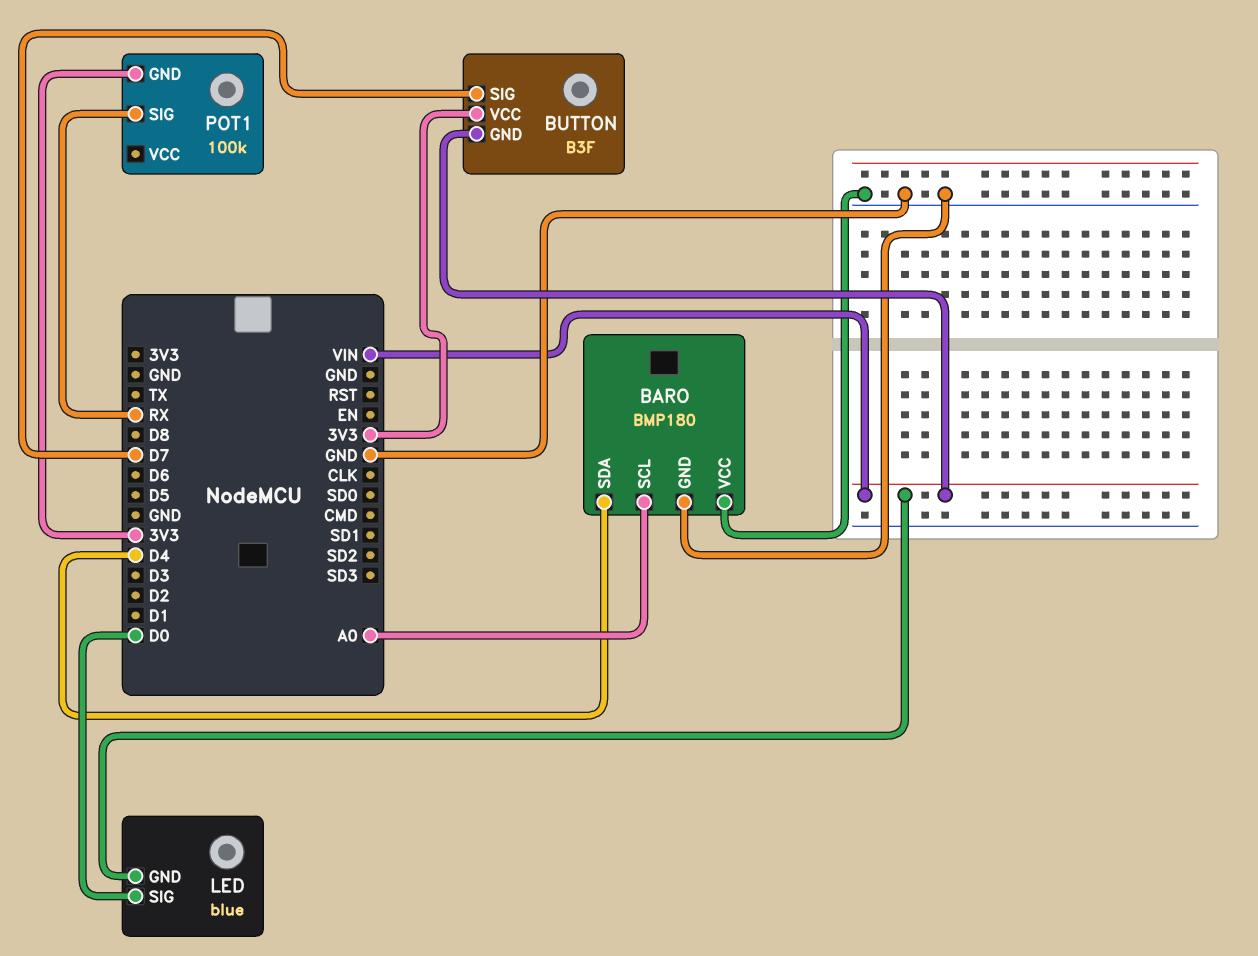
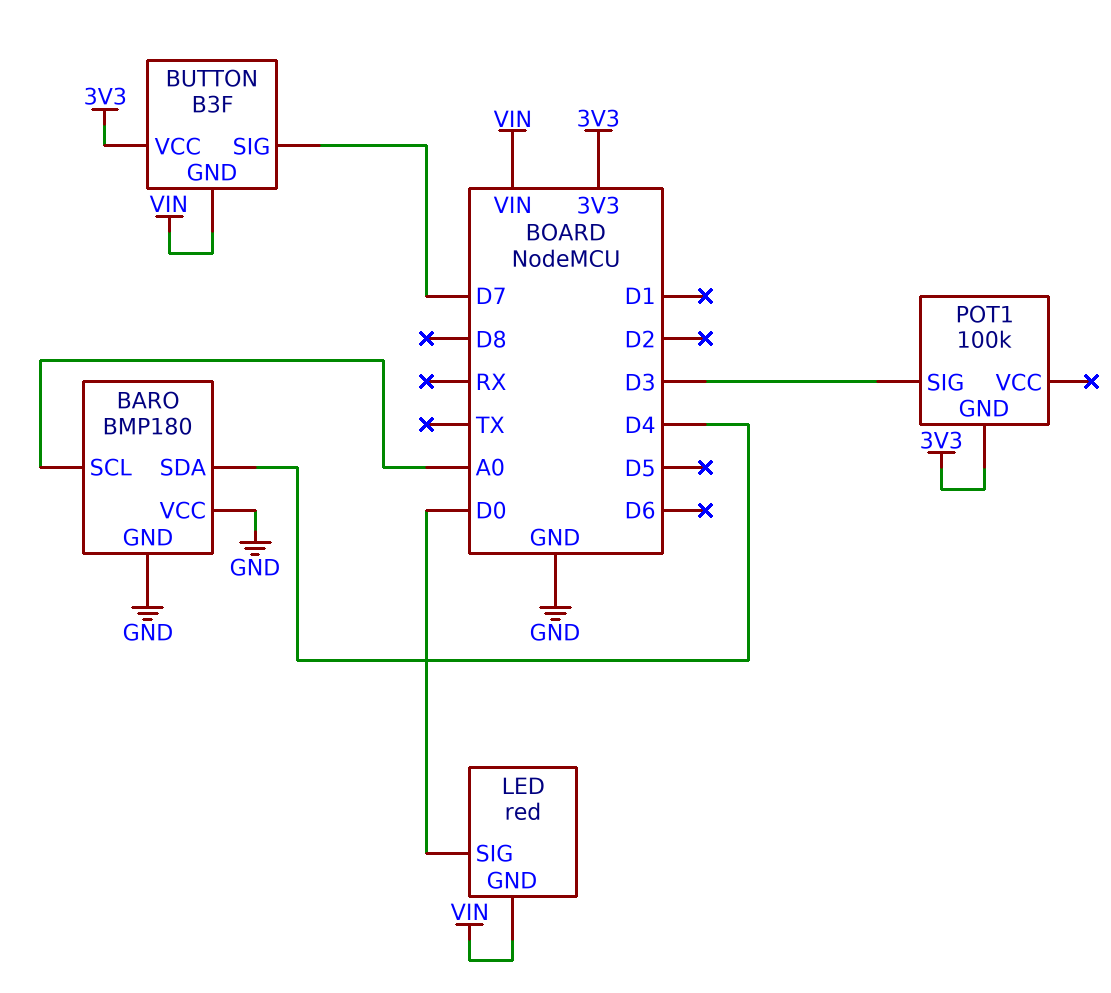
LED: blue -> red
POT1 pin SIG: RX -> D3

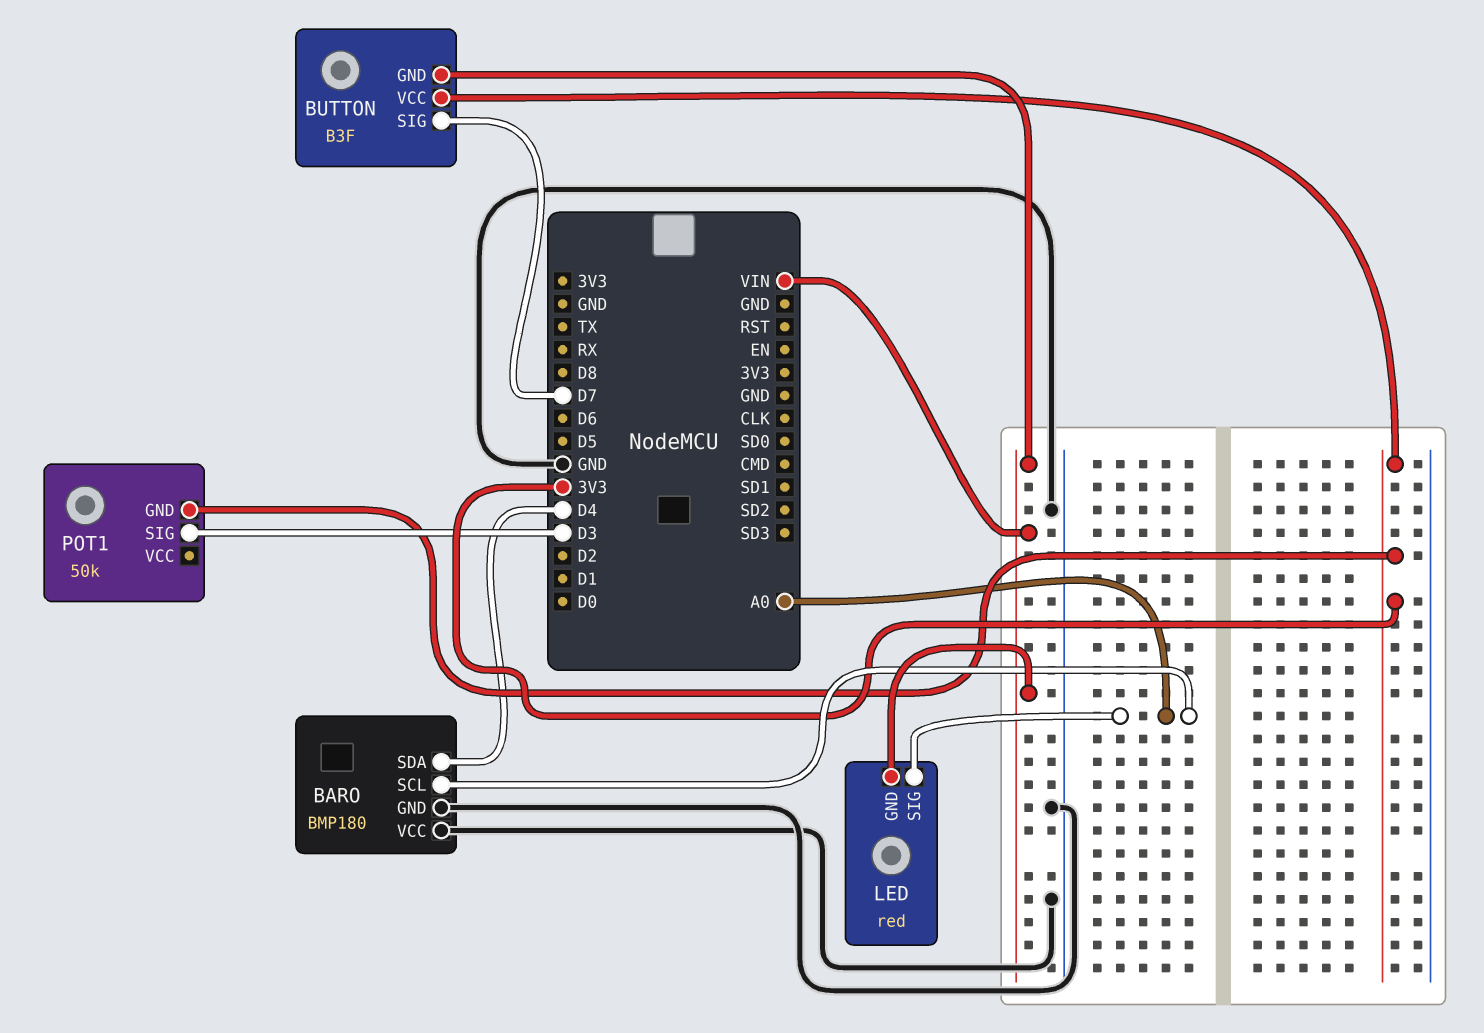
LED pin SIG: D0 -> A0
POT1: 100k -> 50k

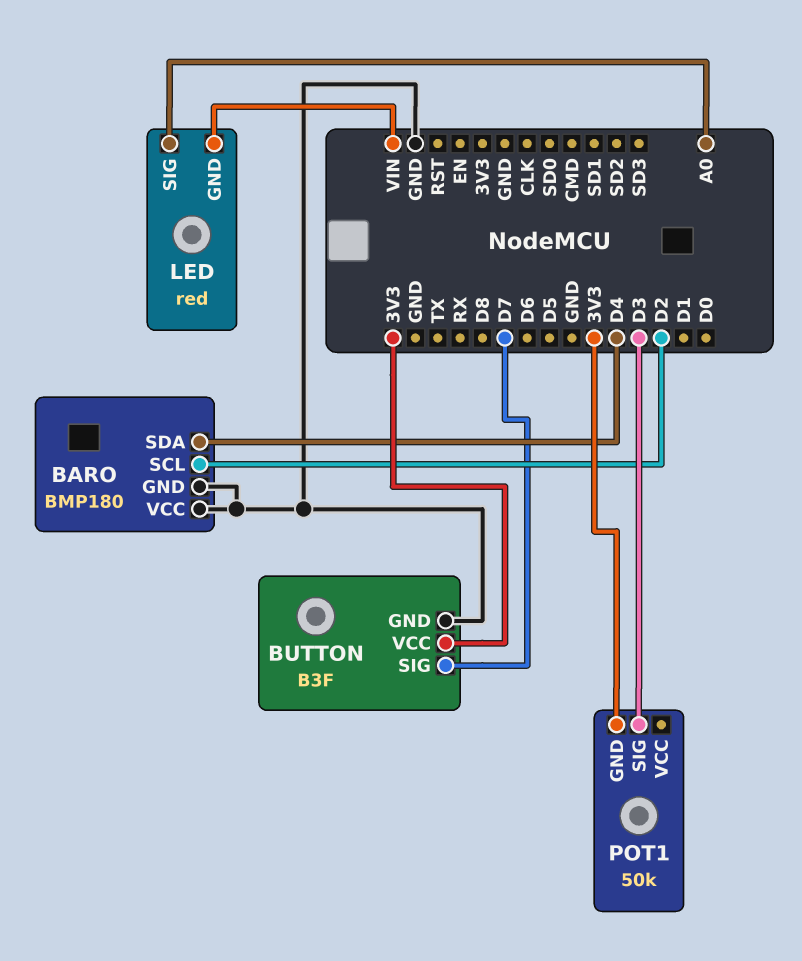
BARO pin SCL: A0 -> D2
BUTTON pin GND: VIN -> GND

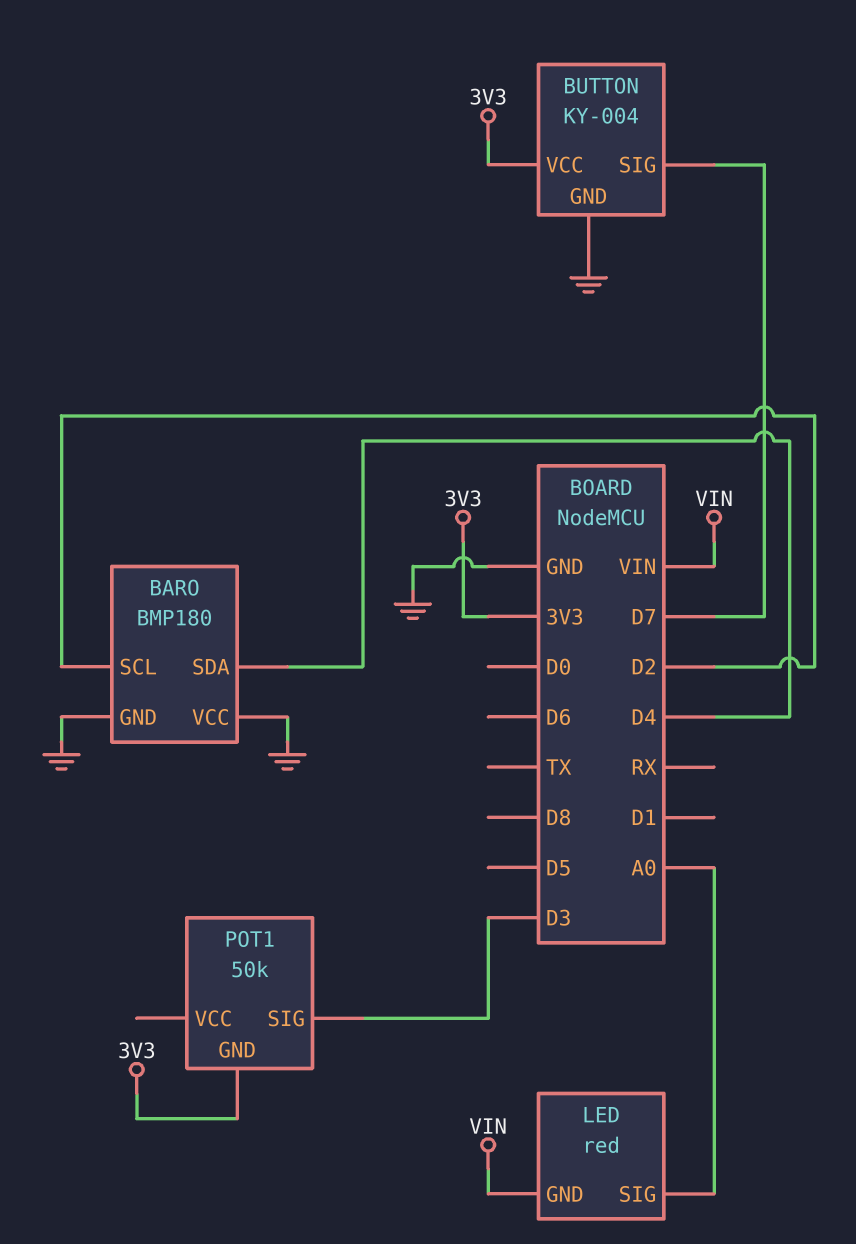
BUTTON: B3F -> KY-004

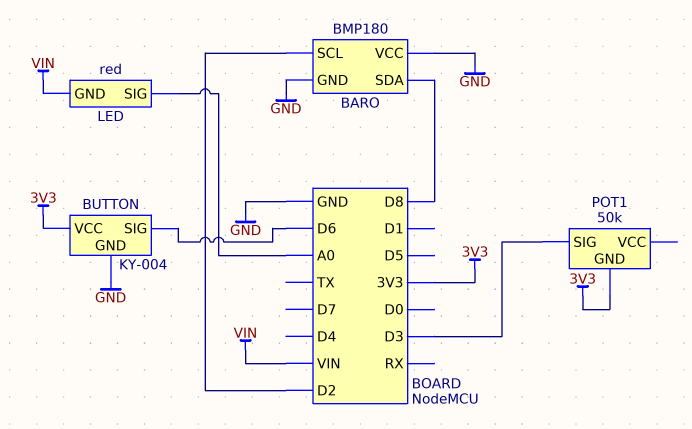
BARO pin SDA: D4 -> D8
BUTTON pin SIG: D7 -> D6

